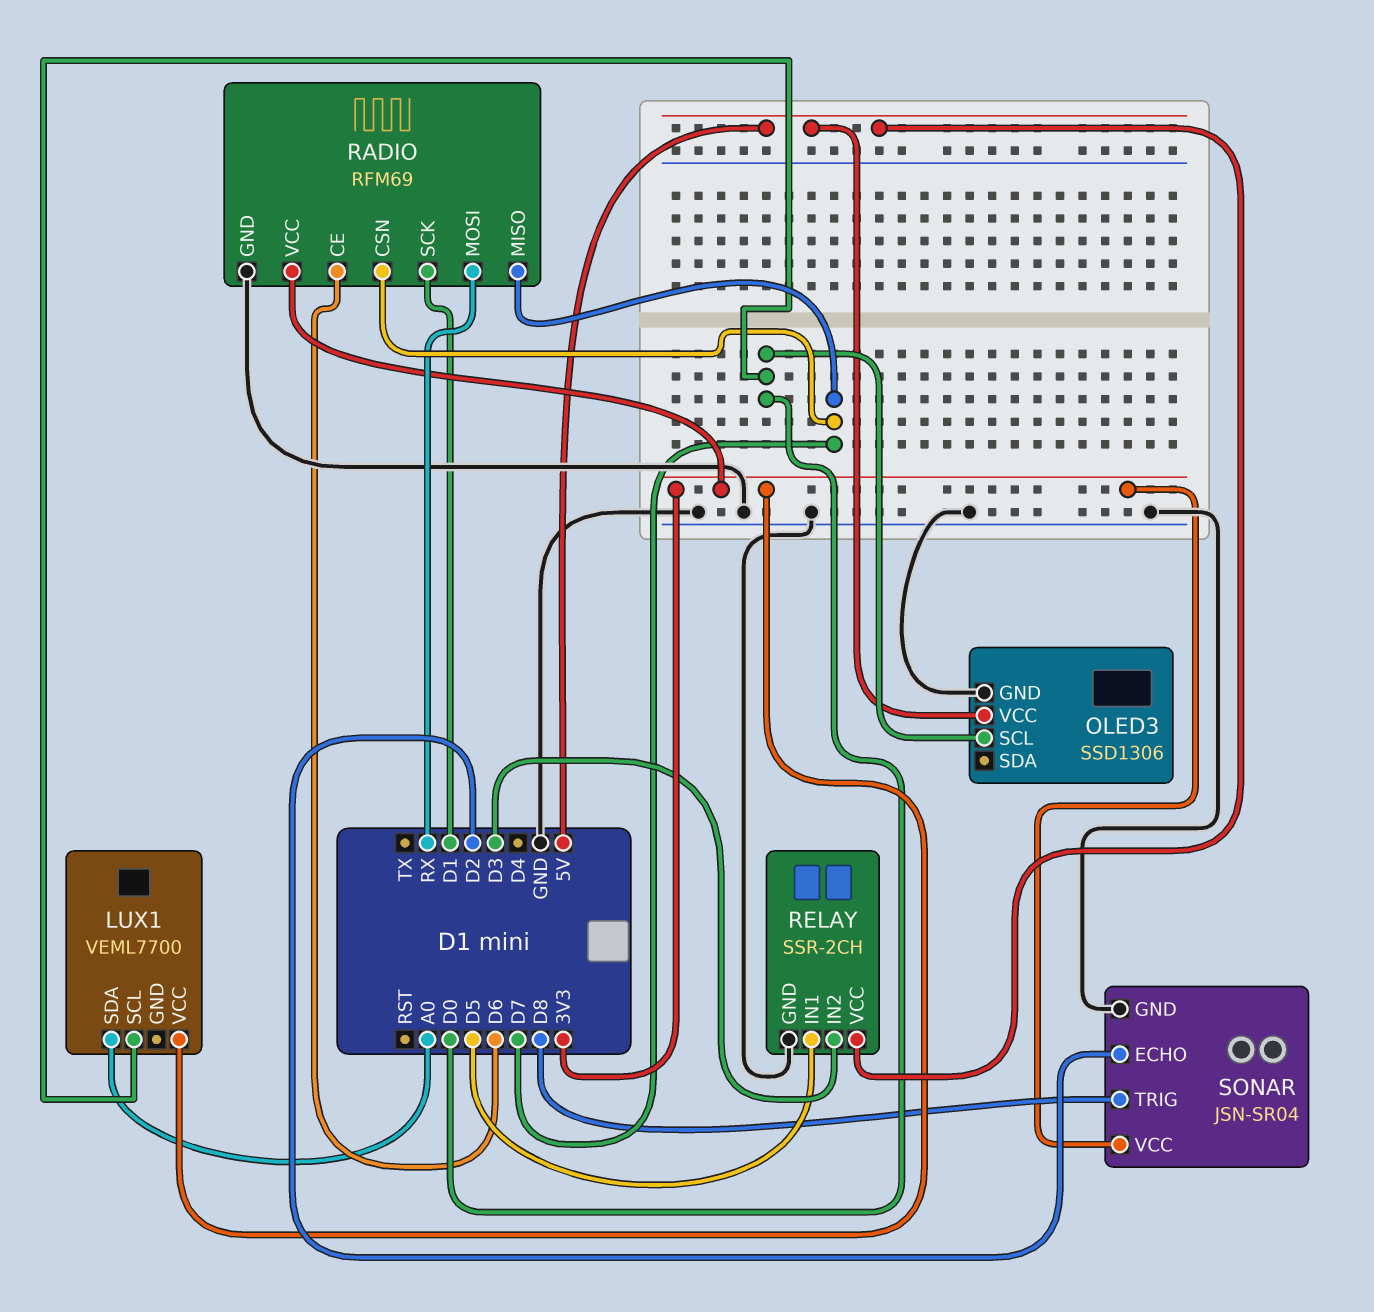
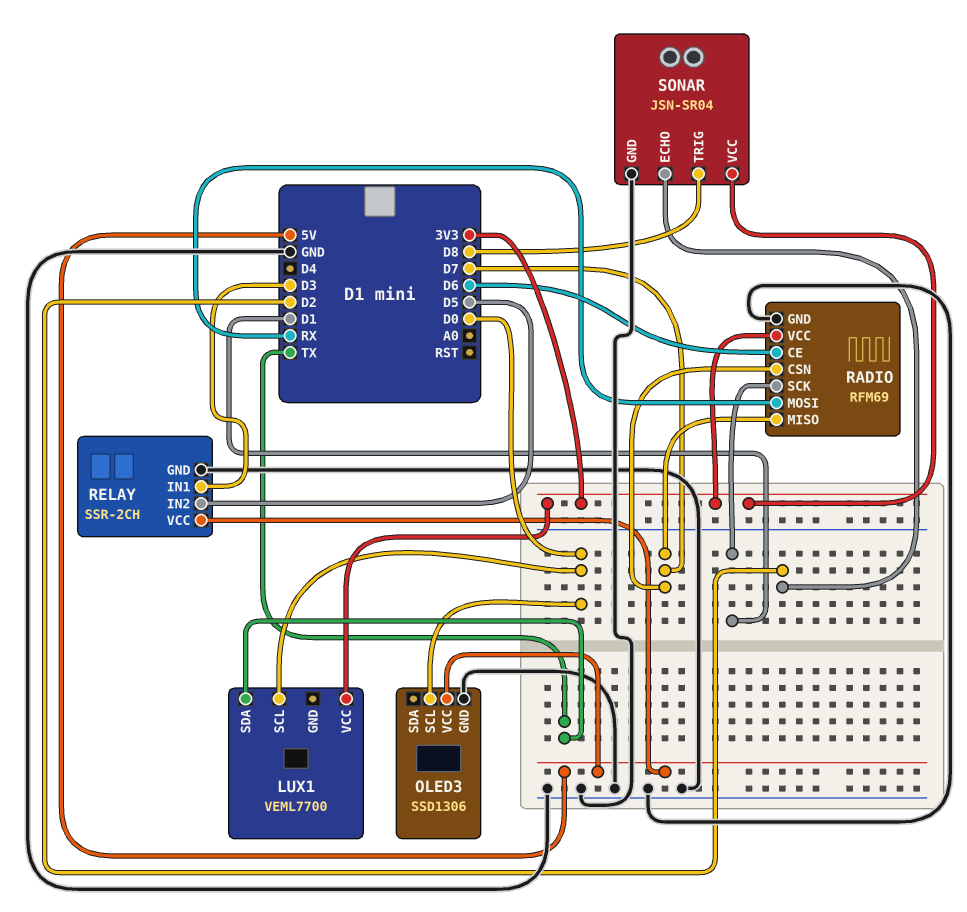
LUX1 pin SDA: A0 -> TX
RELAY pin IN1: D5 -> D3
RELAY pin IN2: D3 -> D5

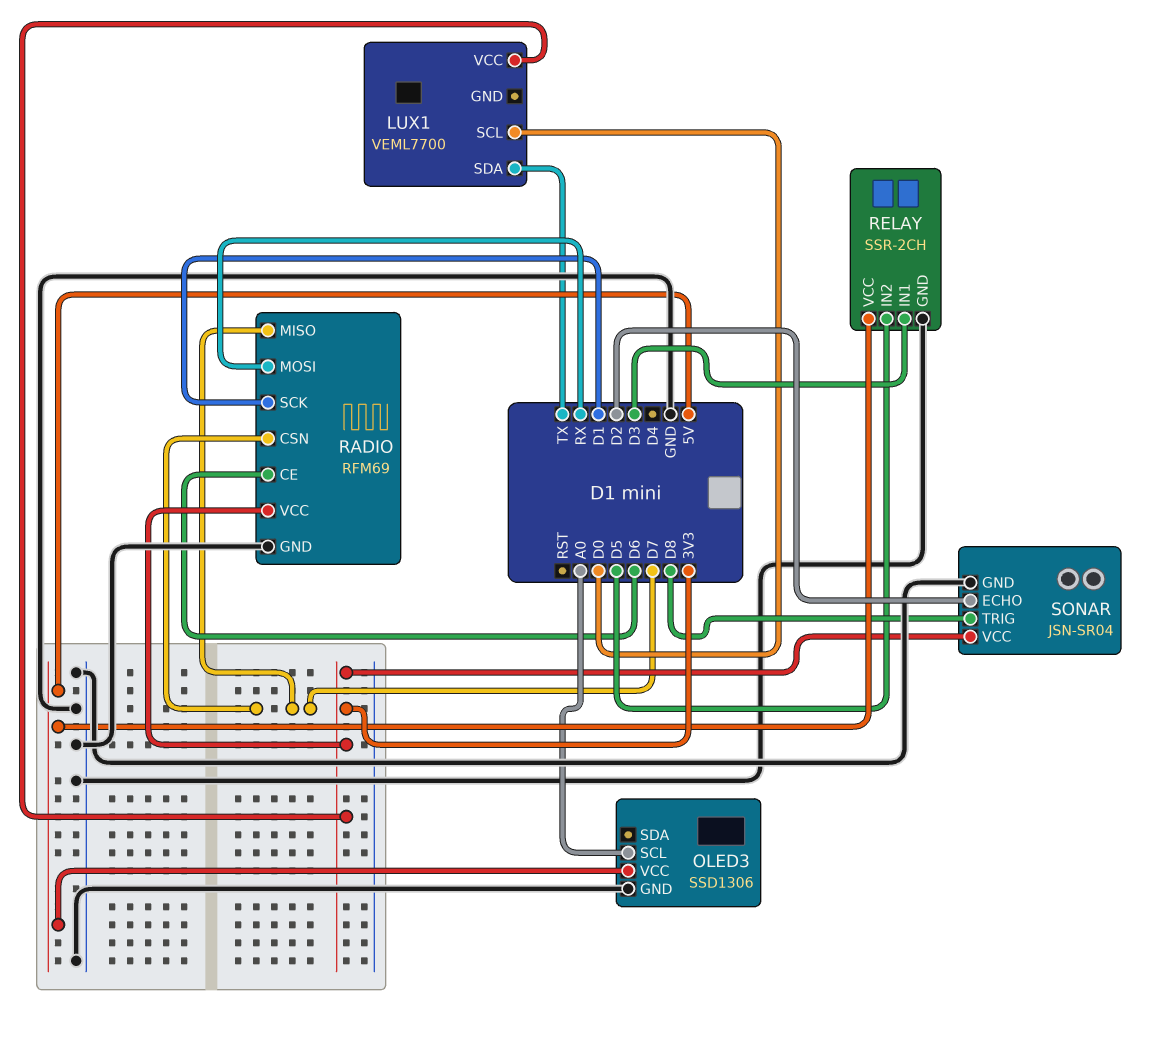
OLED3 pin SCL: D0 -> A0

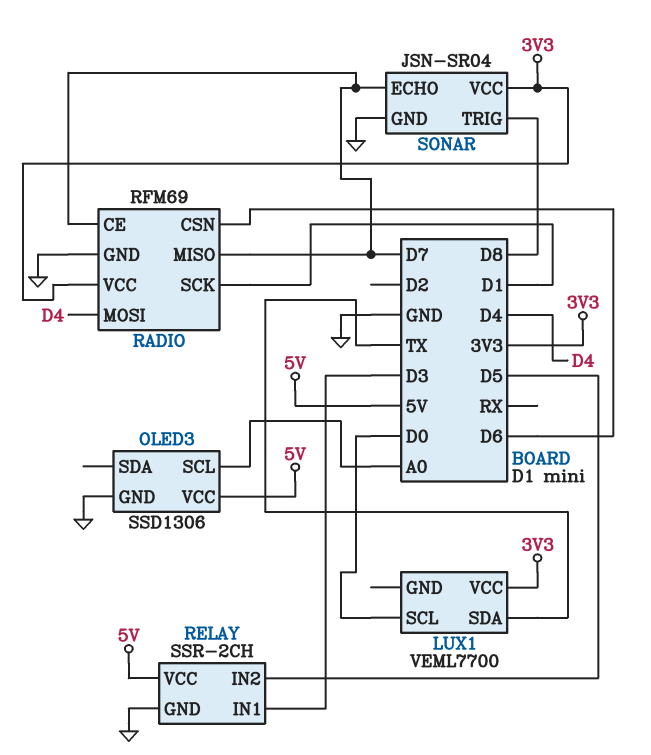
RADIO pin CE: D6 -> D7
RADIO pin CSN: D7 -> D6
RADIO pin MOSI: RX -> D4
SONAR pin ECHO: D2 -> D7

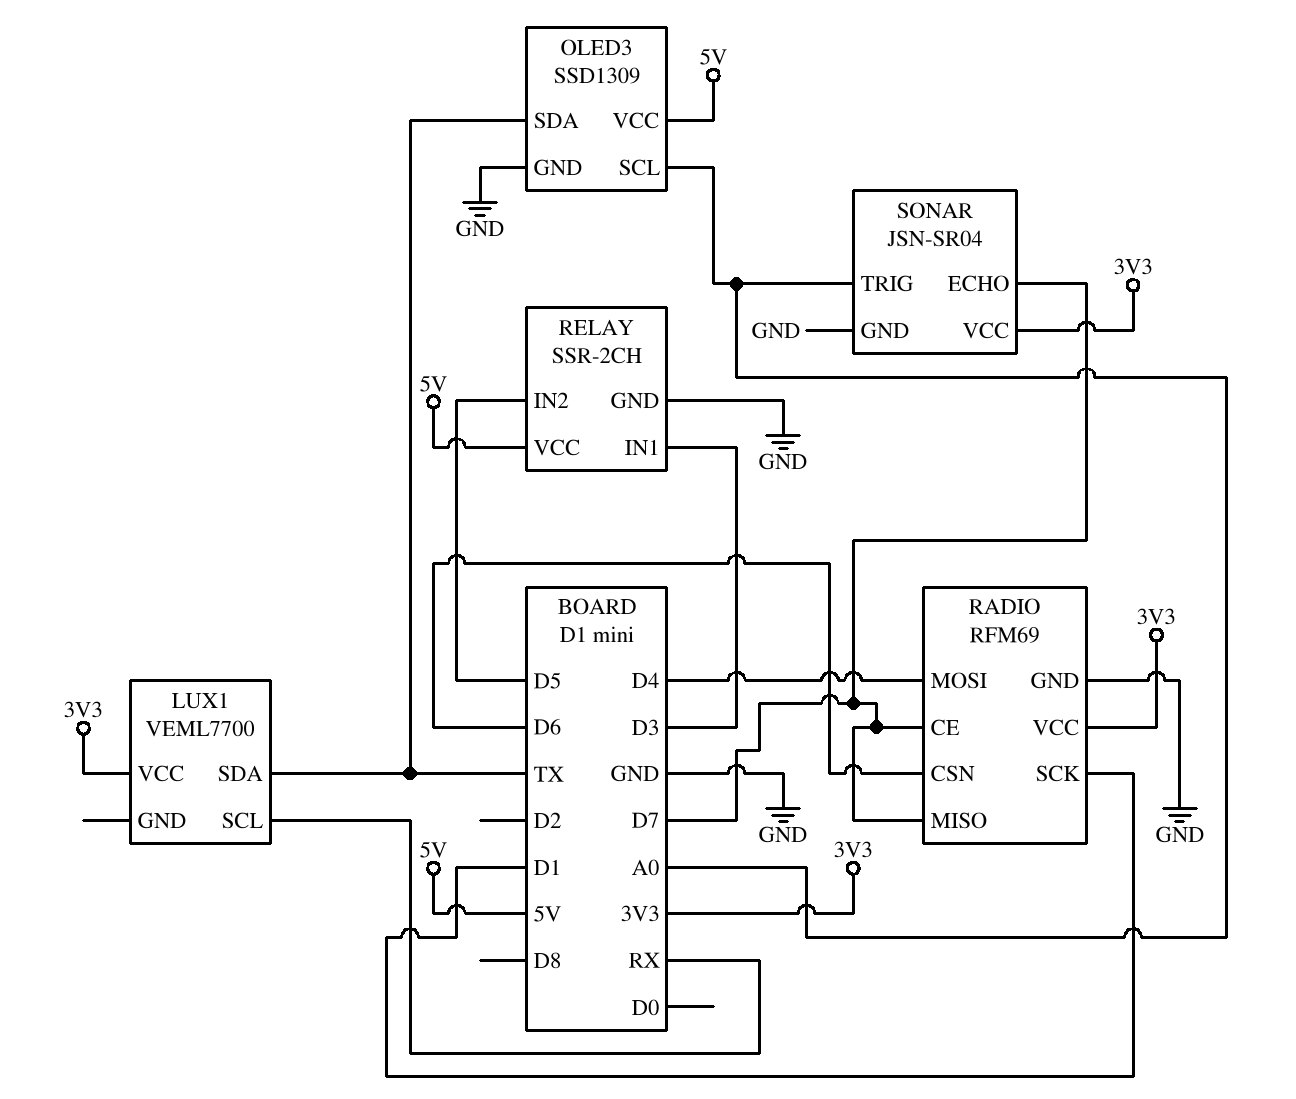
LUX1 pin SCL: D0 -> RX
OLED3: SSD1306 -> SSD1309
OLED3 pin SDA: none -> TX
SONAR pin TRIG: D8 -> A0

